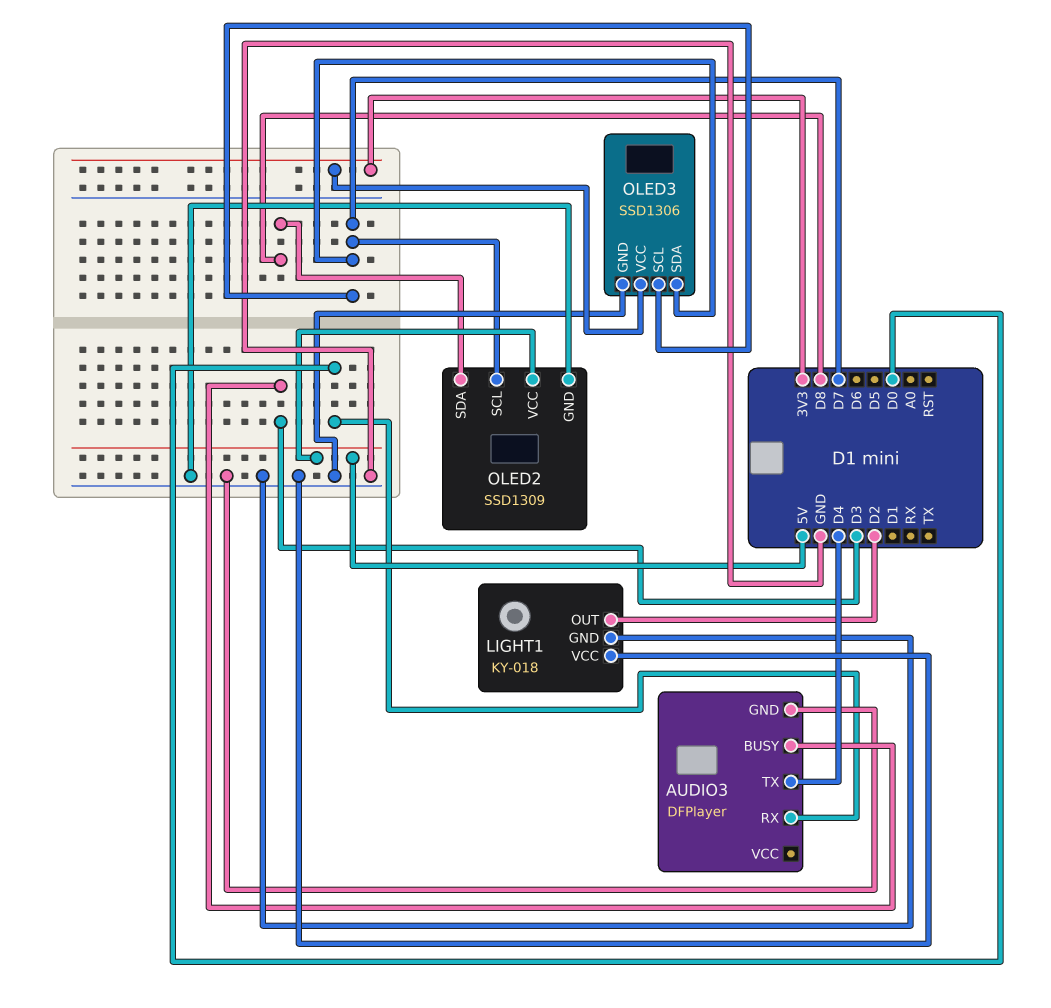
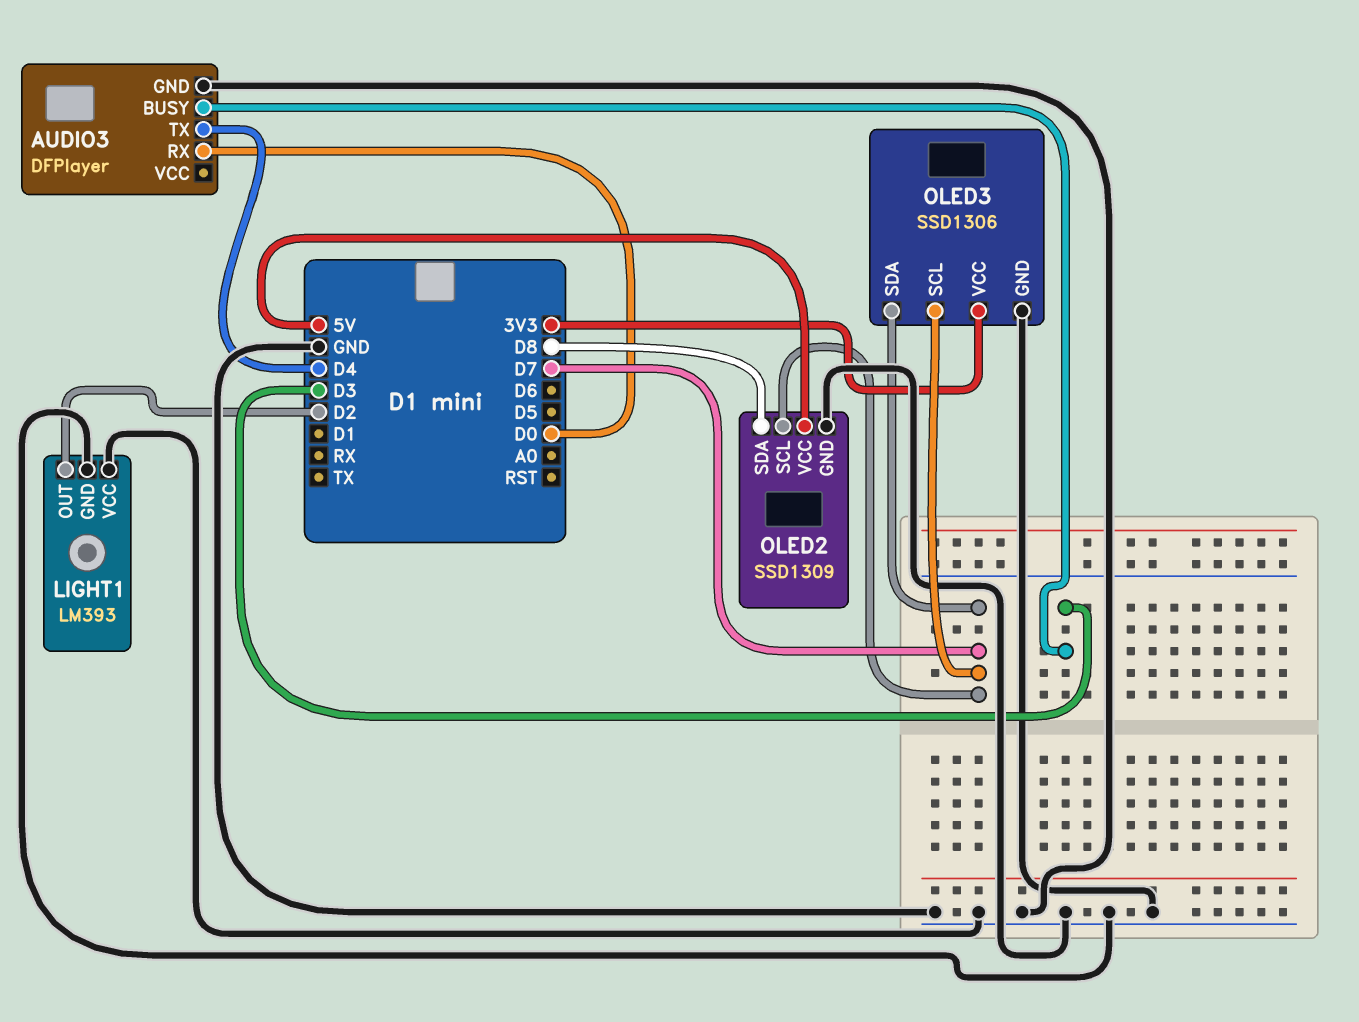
LIGHT1: KY-018 -> LM393

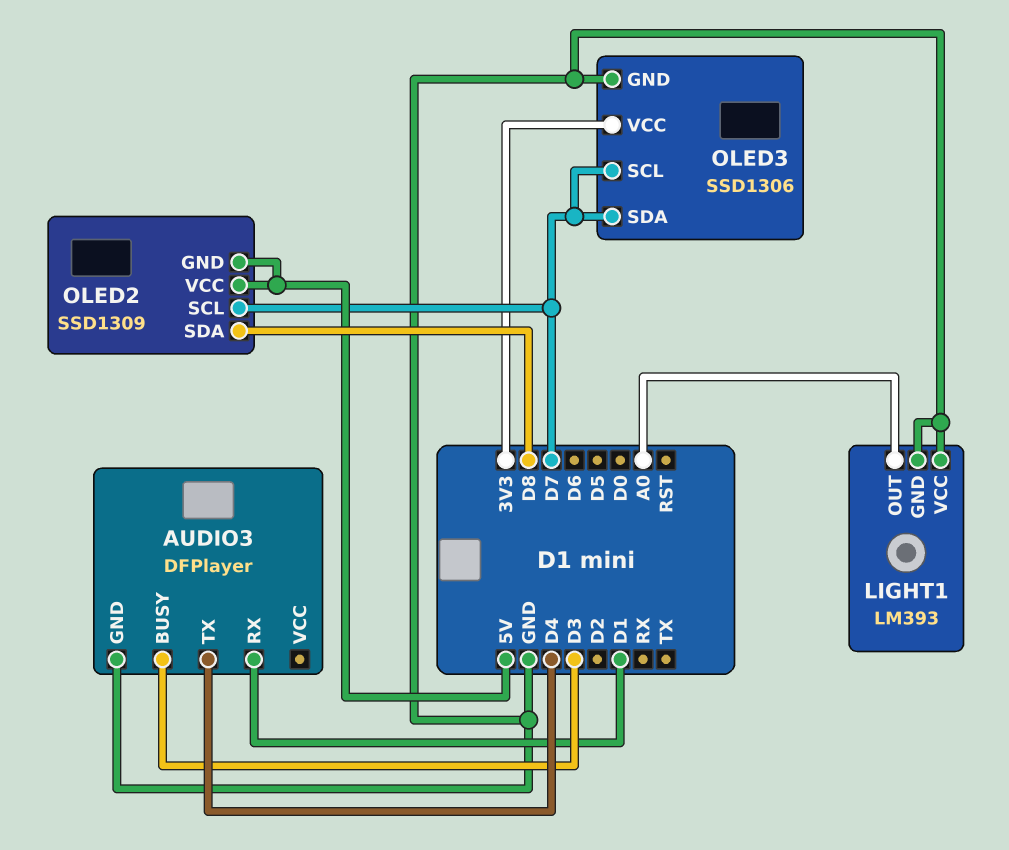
AUDIO3 pin RX: D0 -> D1
LIGHT1 pin OUT: D2 -> A0
OLED2 pin GND: GND -> 5V

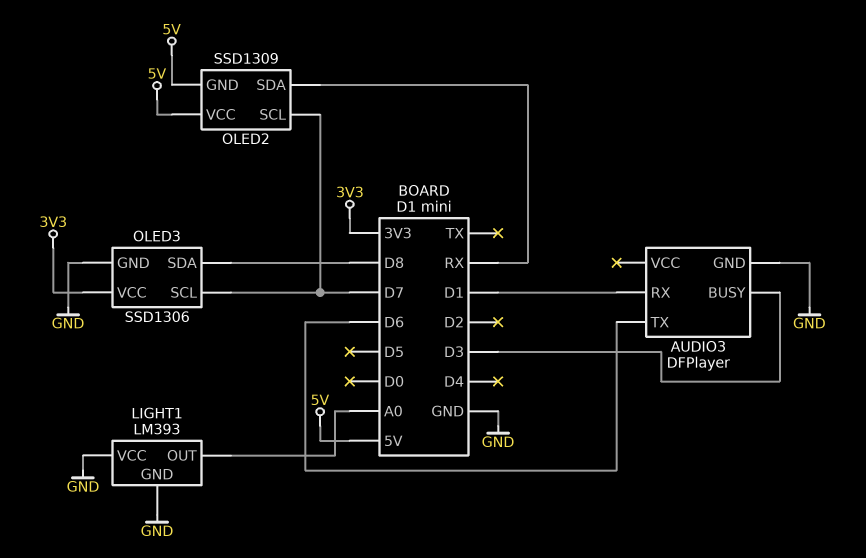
AUDIO3 pin TX: D4 -> D6
OLED2 pin SDA: D8 -> RX
OLED3 pin SDA: D7 -> D8

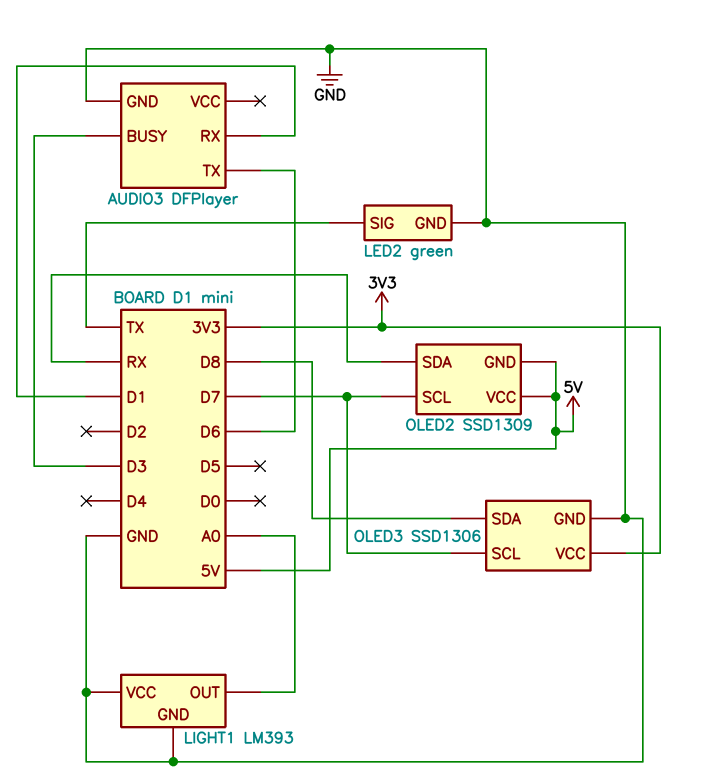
LED2: none -> green
LED2 pin GND: none -> GND
LED2 pin SIG: none -> TX

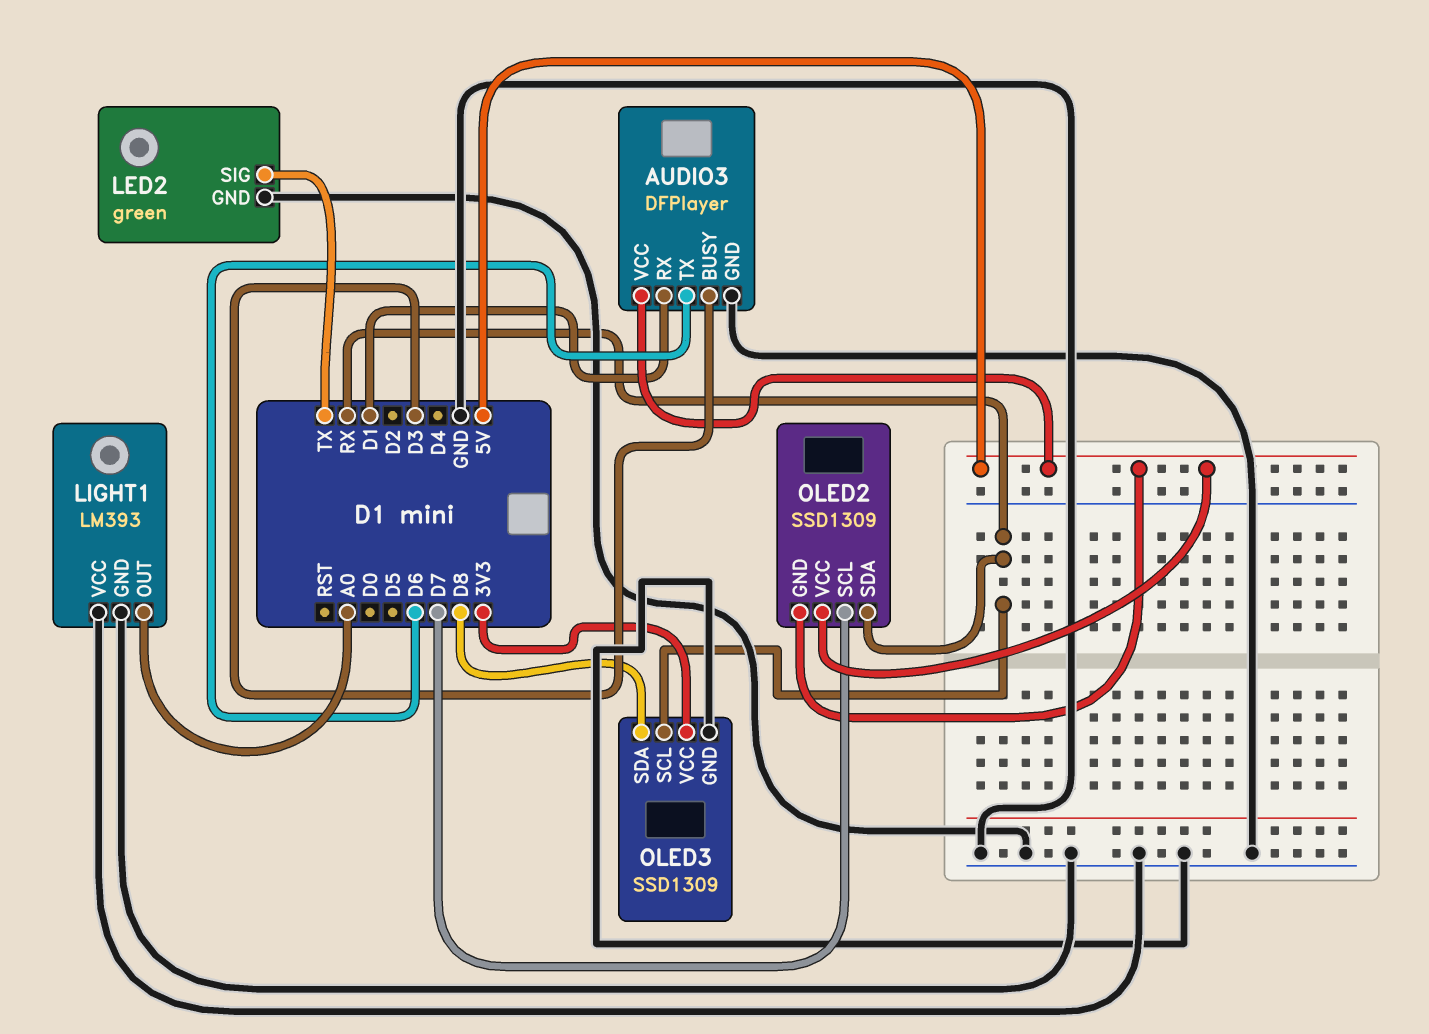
AUDIO3 pin VCC: none -> 5V
OLED3: SSD1306 -> SSD1309
OLED3 pin SCL: D7 -> RX

